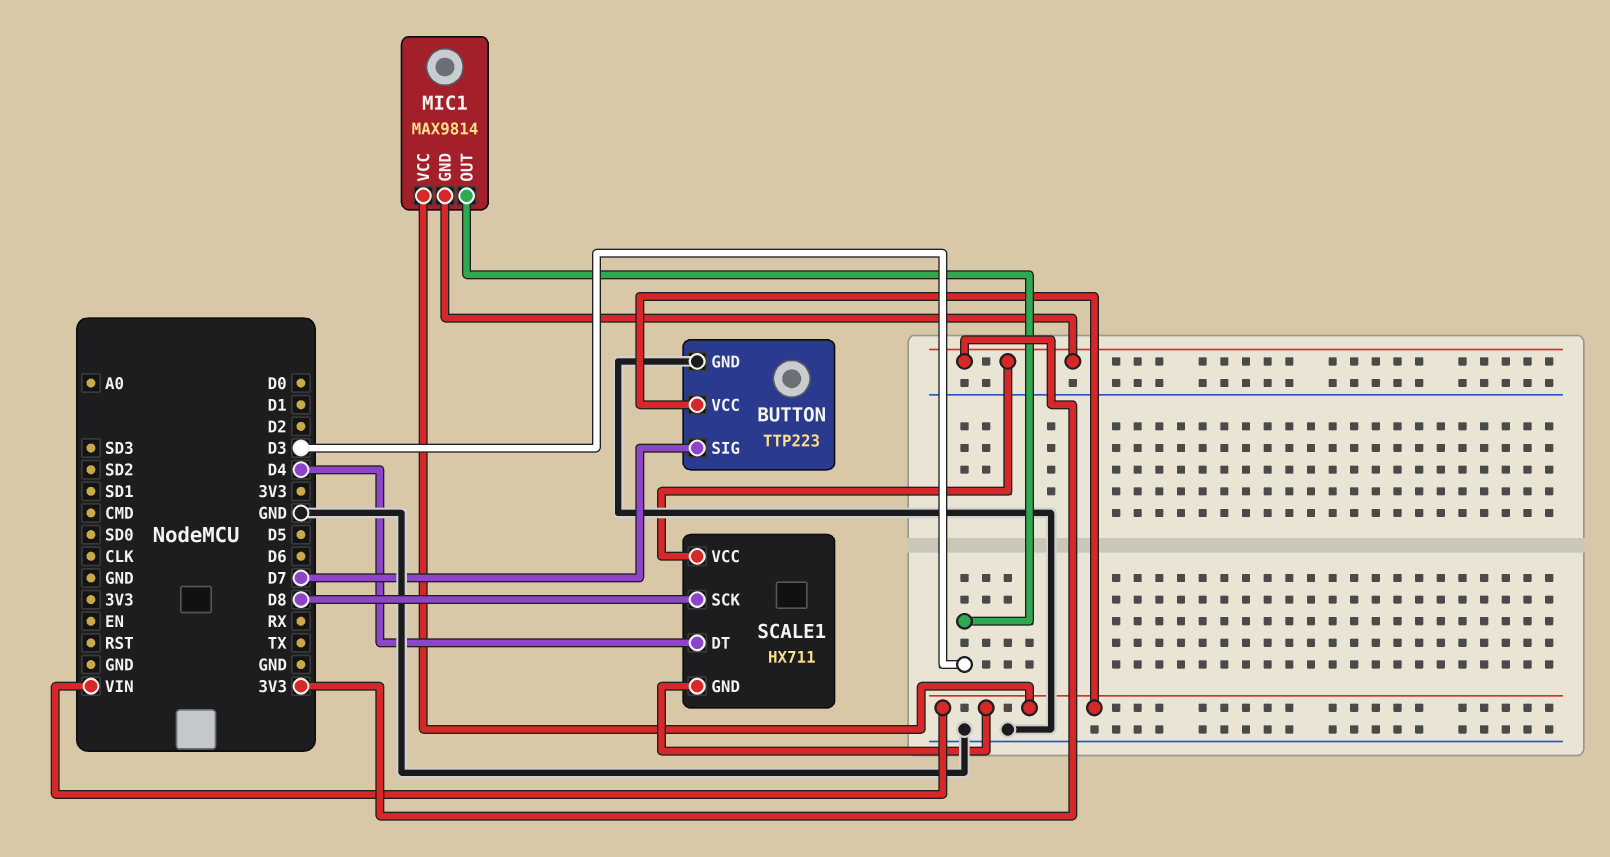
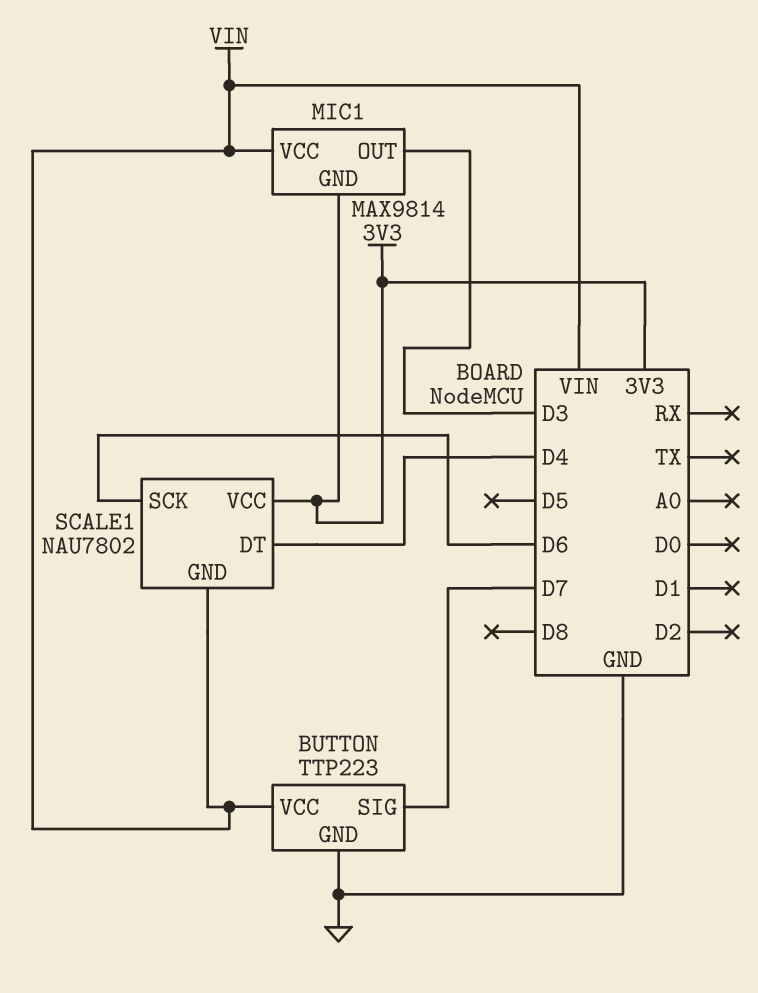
SCALE1: HX711 -> NAU7802
SCALE1 pin SCK: D8 -> D6

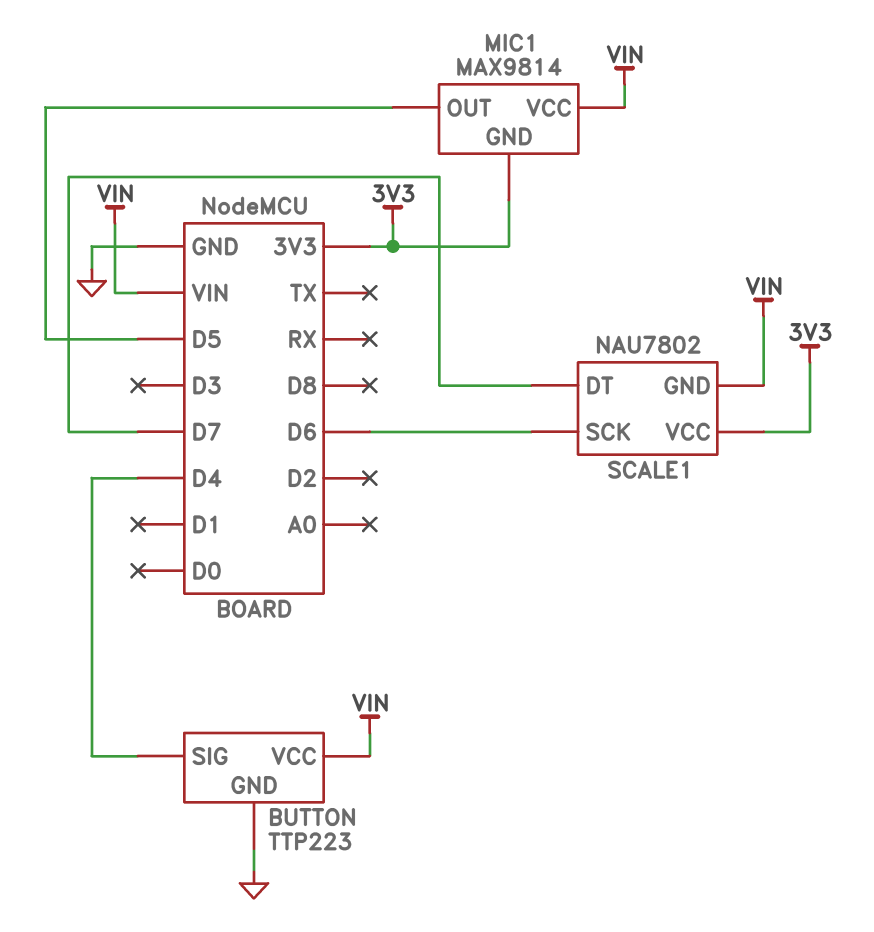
BUTTON pin SIG: D7 -> D4
MIC1 pin OUT: D3 -> D5
SCALE1 pin DT: D4 -> D7

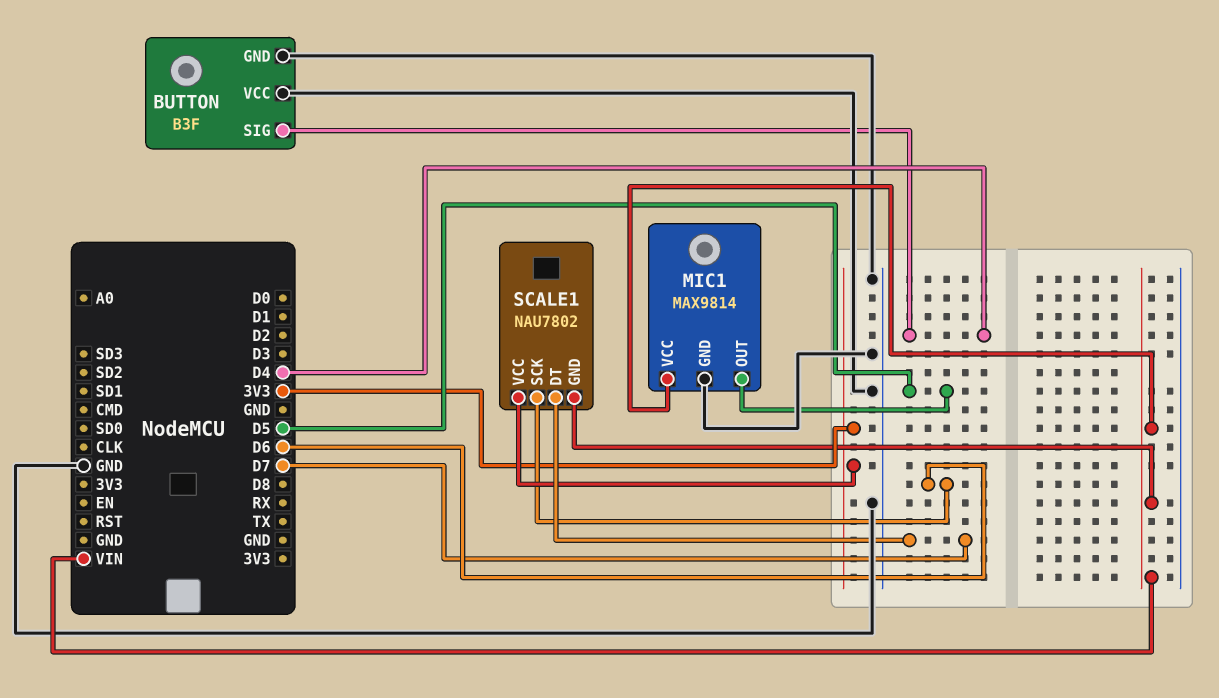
BUTTON: TTP223 -> B3F
BUTTON pin VCC: VIN -> GND
MIC1 pin GND: 3V3 -> GND

